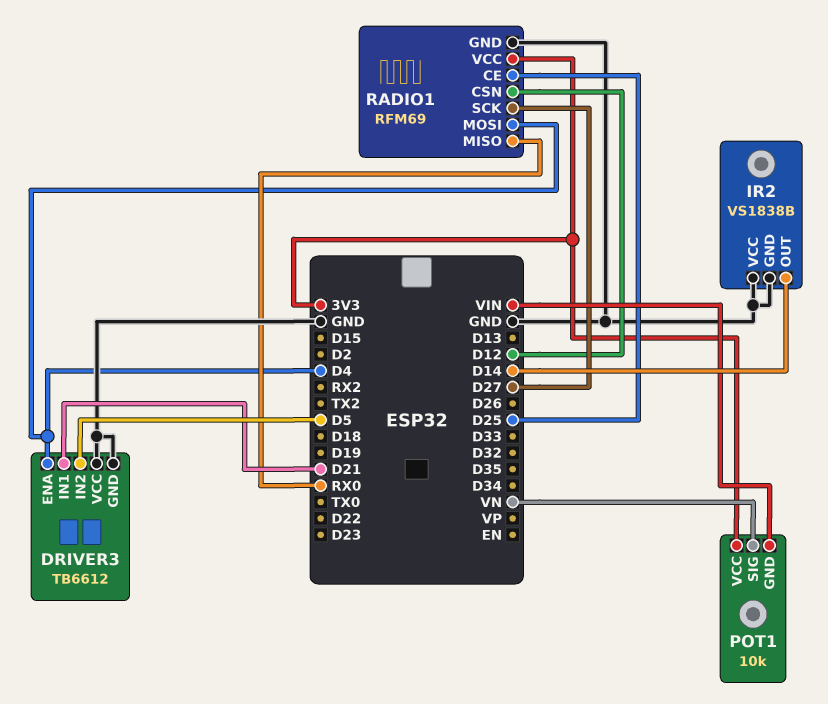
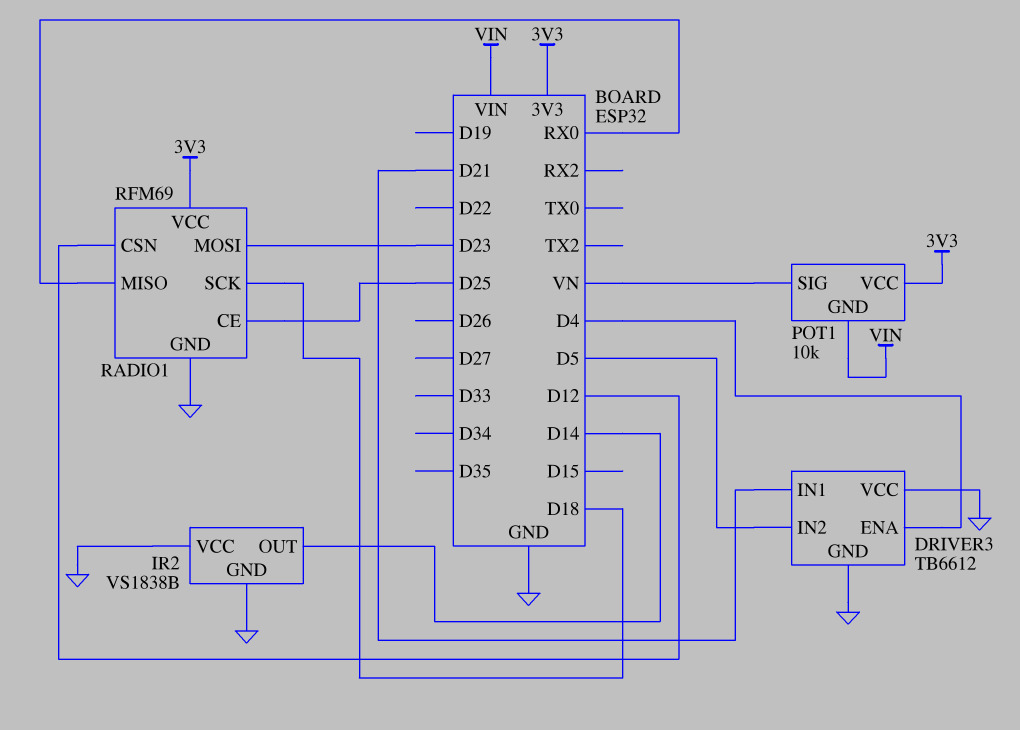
RADIO1 pin MOSI: D4 -> D23
RADIO1 pin SCK: D27 -> D18

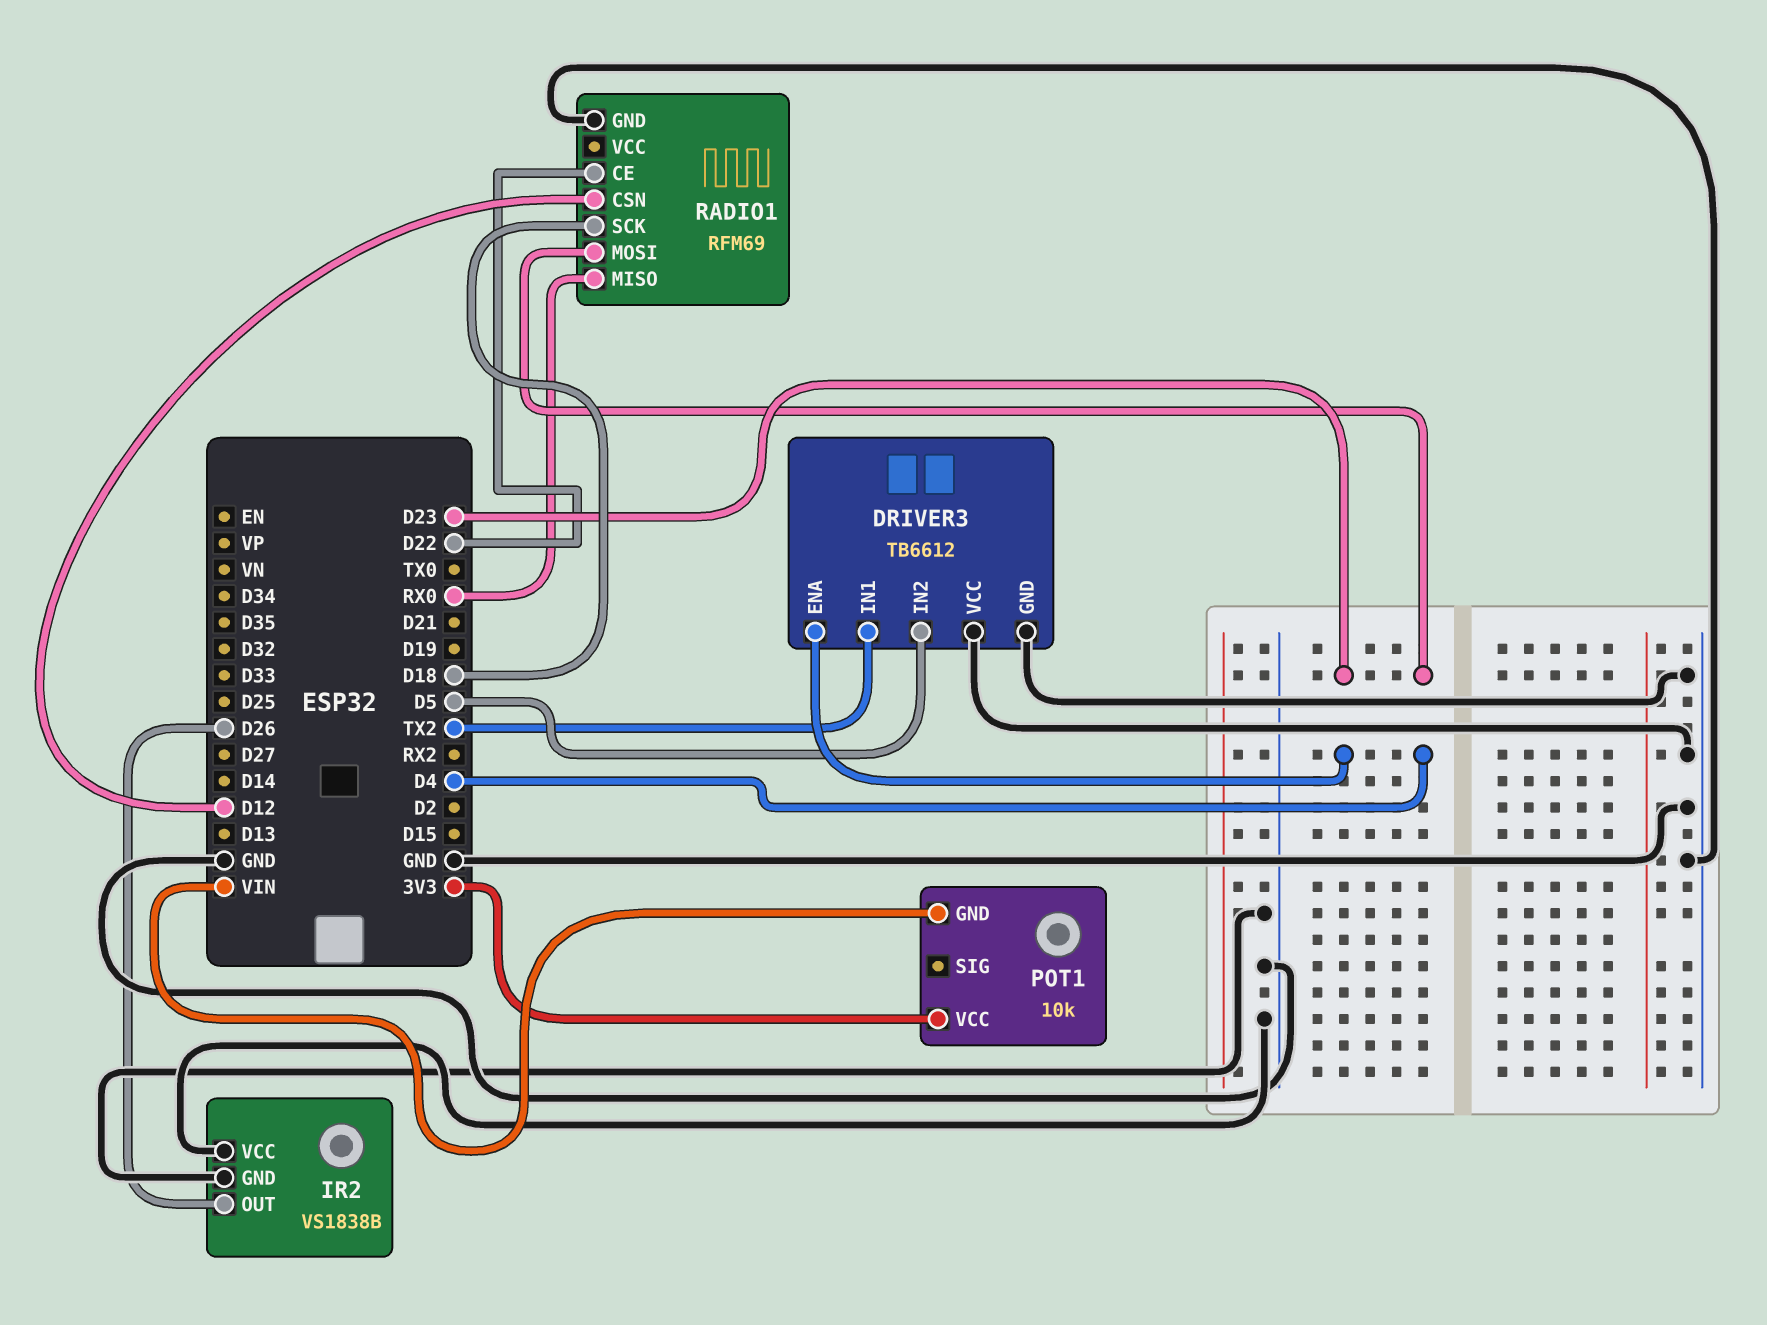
DRIVER3 pin IN1: D21 -> TX2
IR2 pin OUT: D14 -> D26
POT1 pin SIG: VN -> none
RADIO1 pin CE: D25 -> D22
RADIO1 pin VCC: 3V3 -> none

